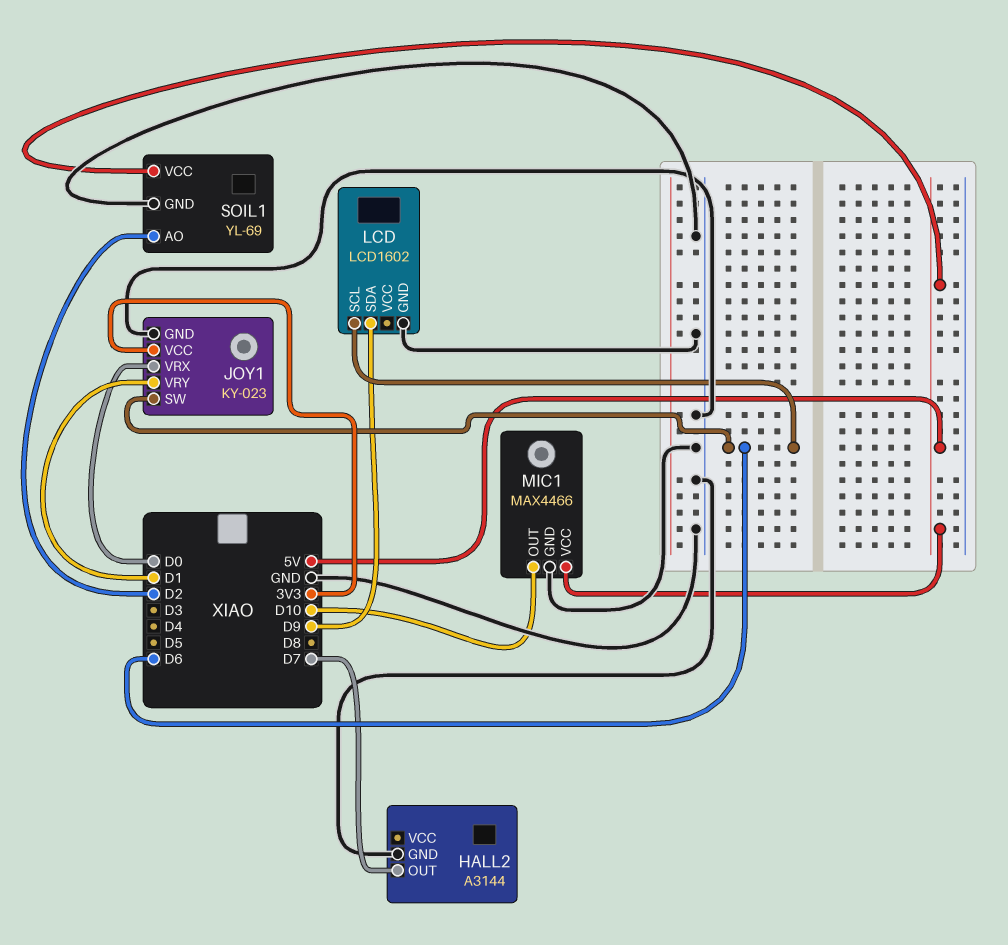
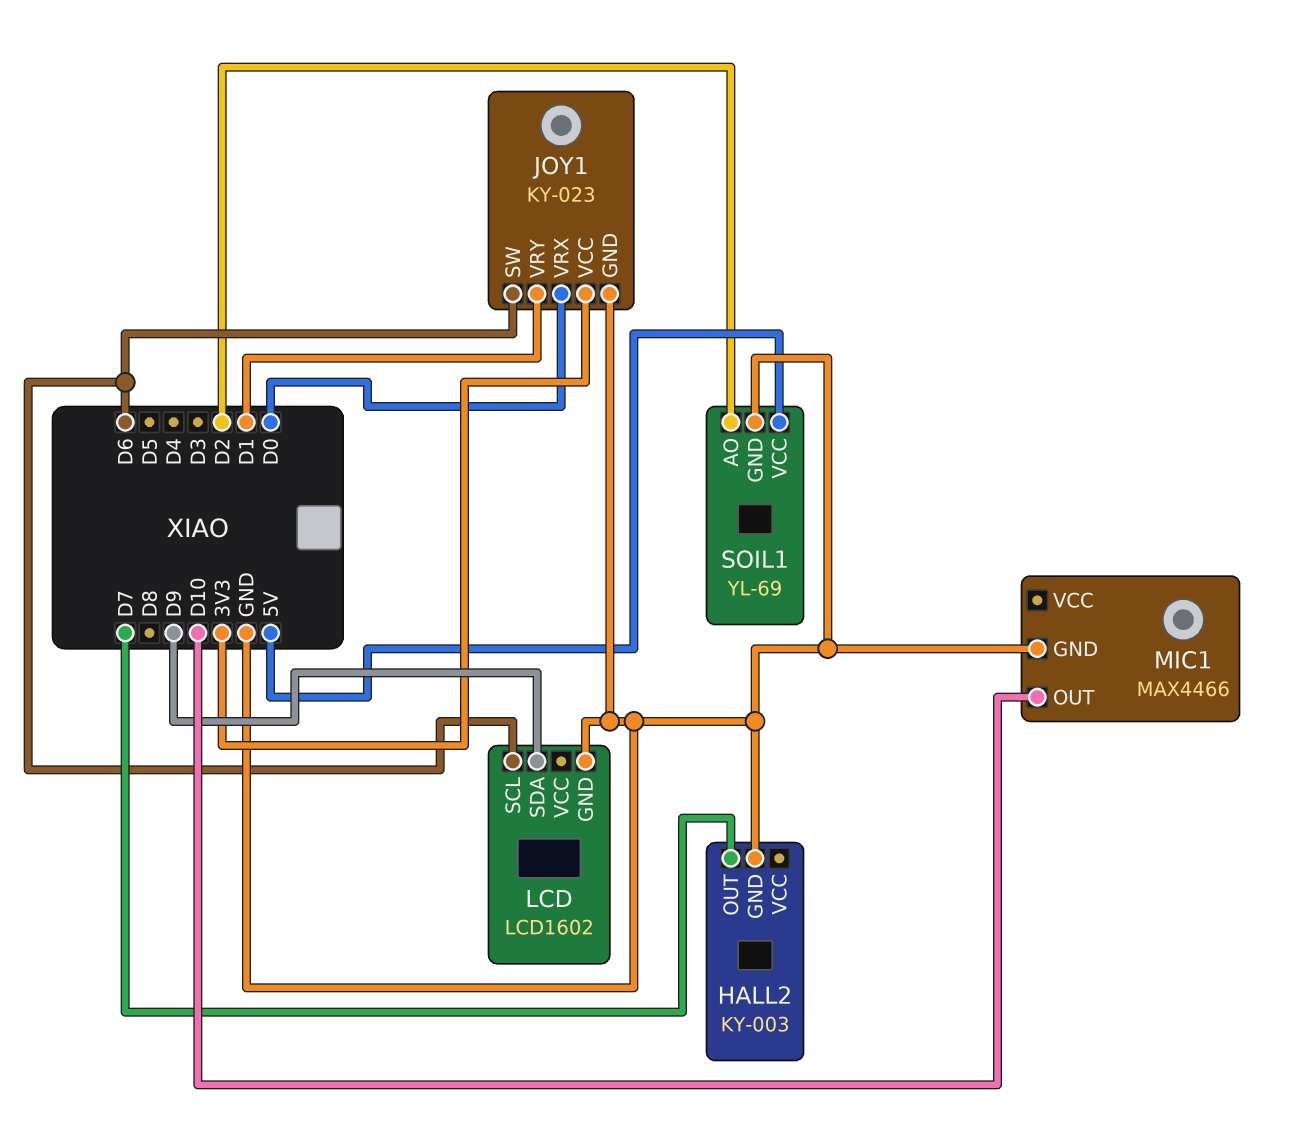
HALL2: A3144 -> KY-003
MIC1 pin VCC: 5V -> none

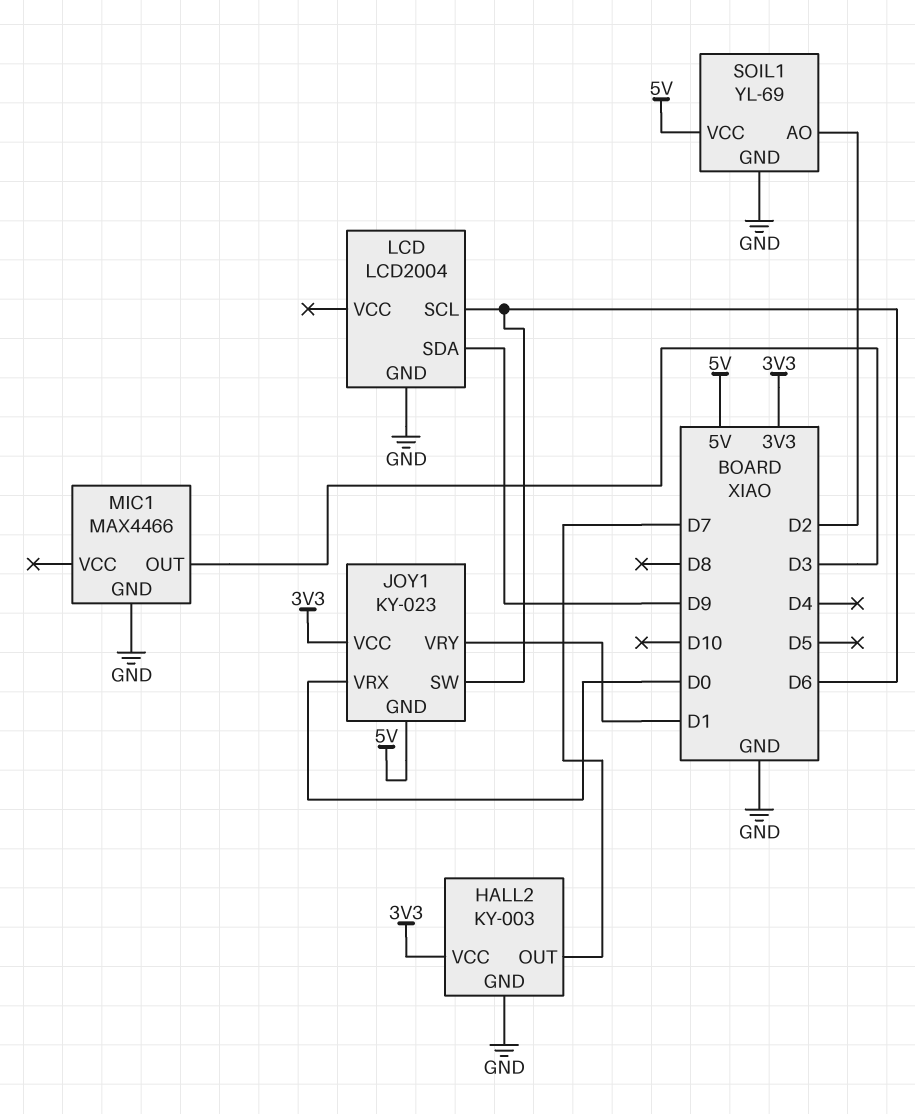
HALL2 pin VCC: none -> 3V3
JOY1 pin GND: GND -> 5V
LCD: LCD1602 -> LCD2004
MIC1 pin OUT: D10 -> D3

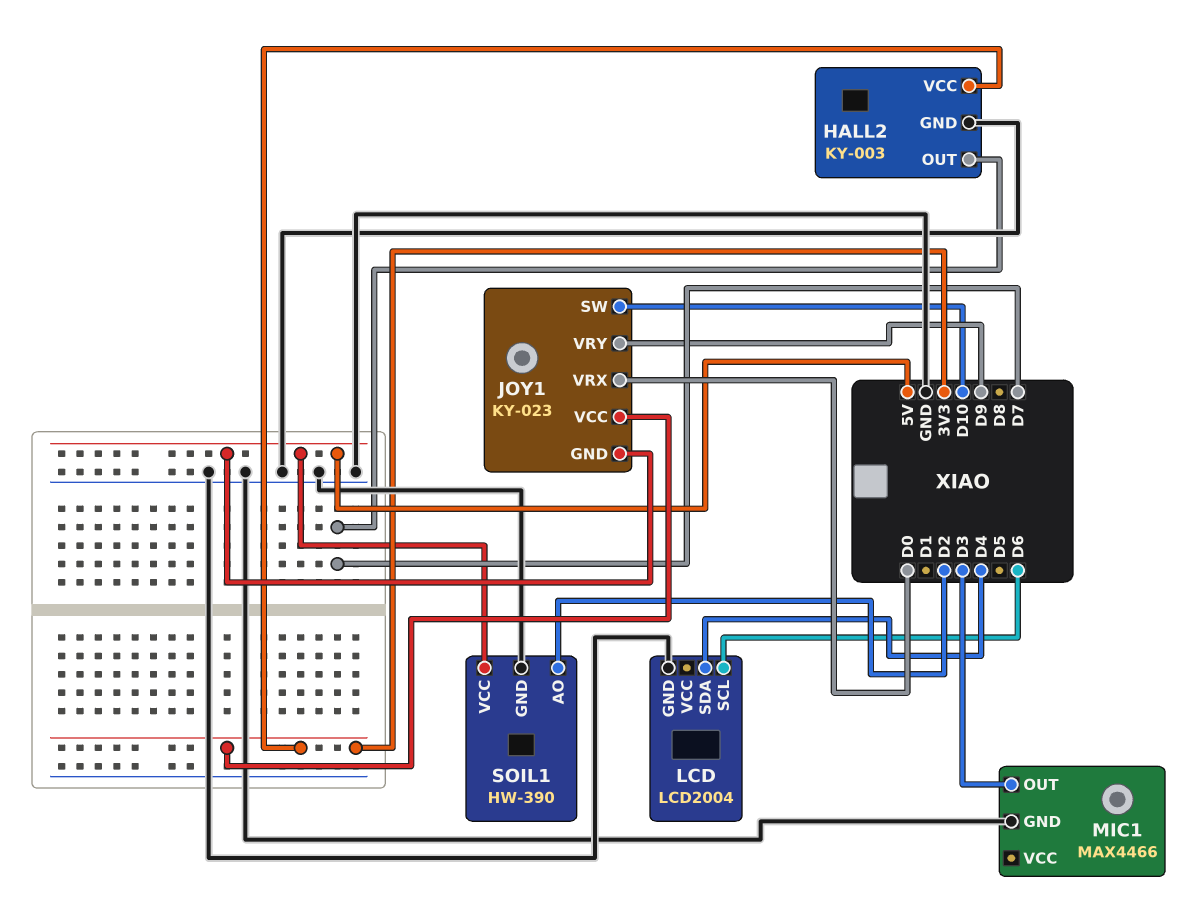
JOY1 pin SW: D6 -> D10
JOY1 pin VRY: D1 -> D9
LCD pin SDA: D9 -> D4
SOIL1: YL-69 -> HW-390

